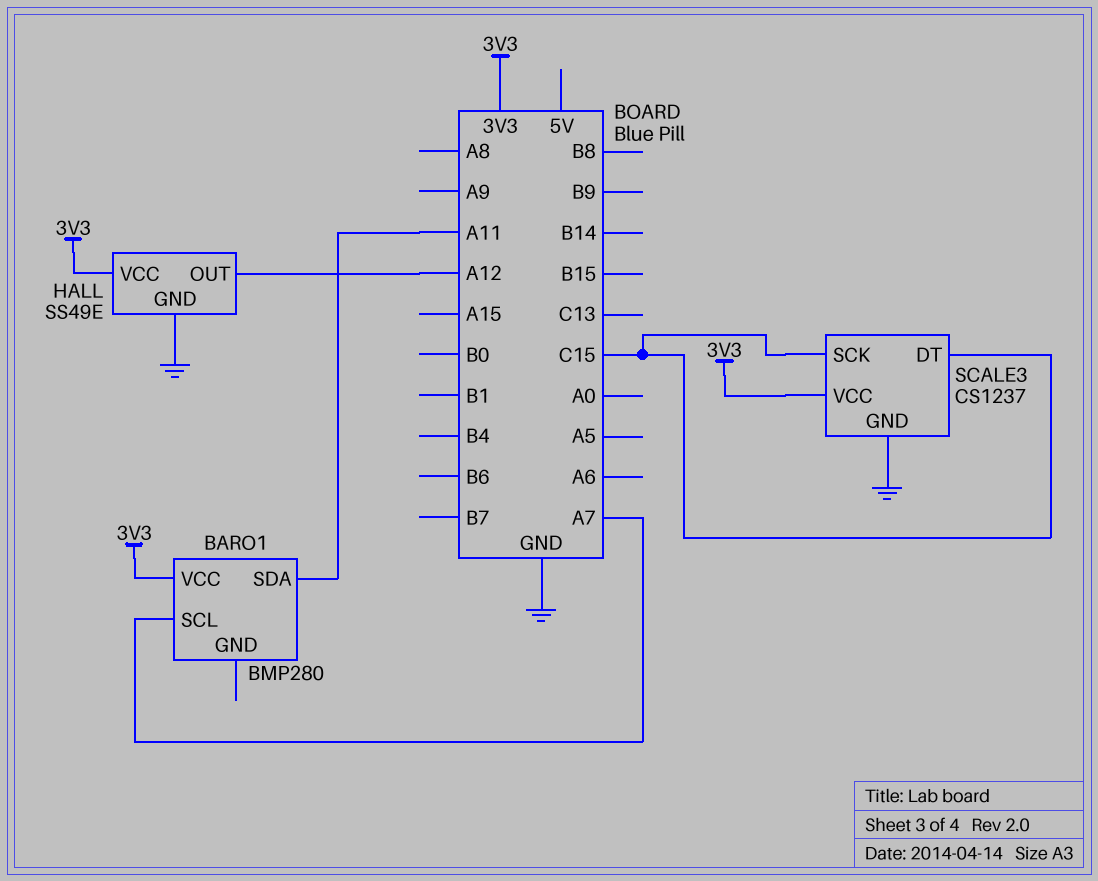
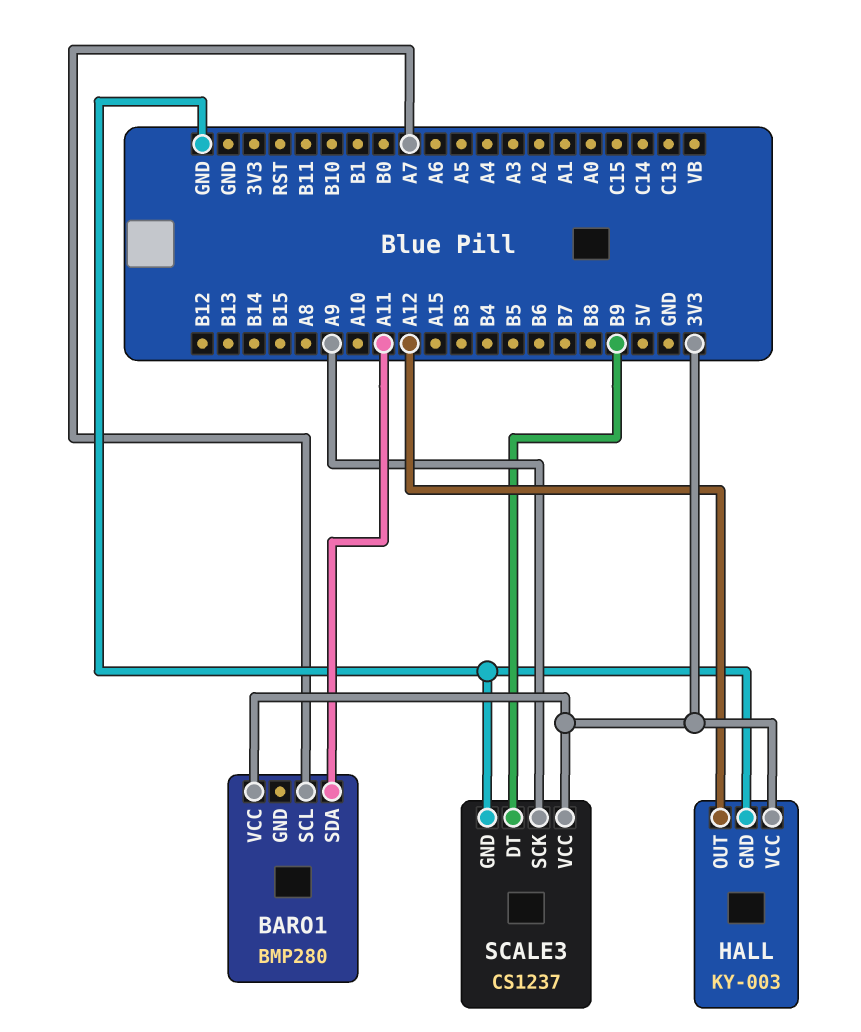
HALL: SS49E -> KY-003
SCALE3 pin DT: C15 -> B9
SCALE3 pin SCK: C15 -> A9

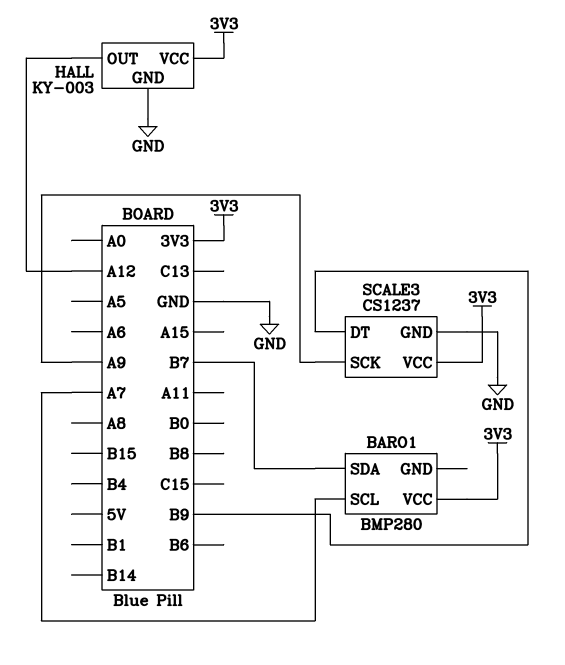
BARO1 pin SDA: A11 -> B7

